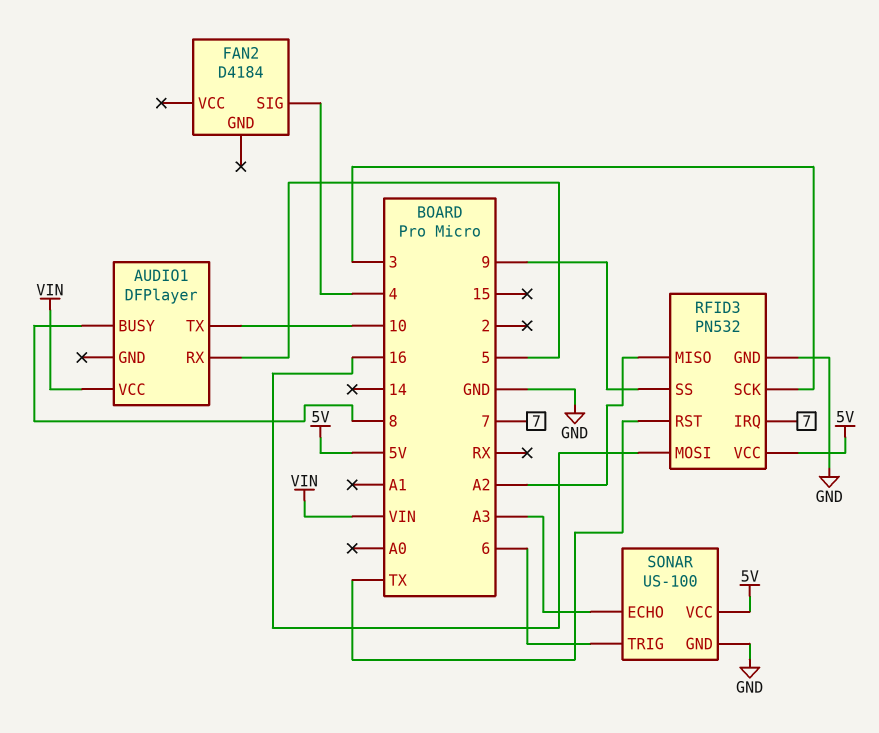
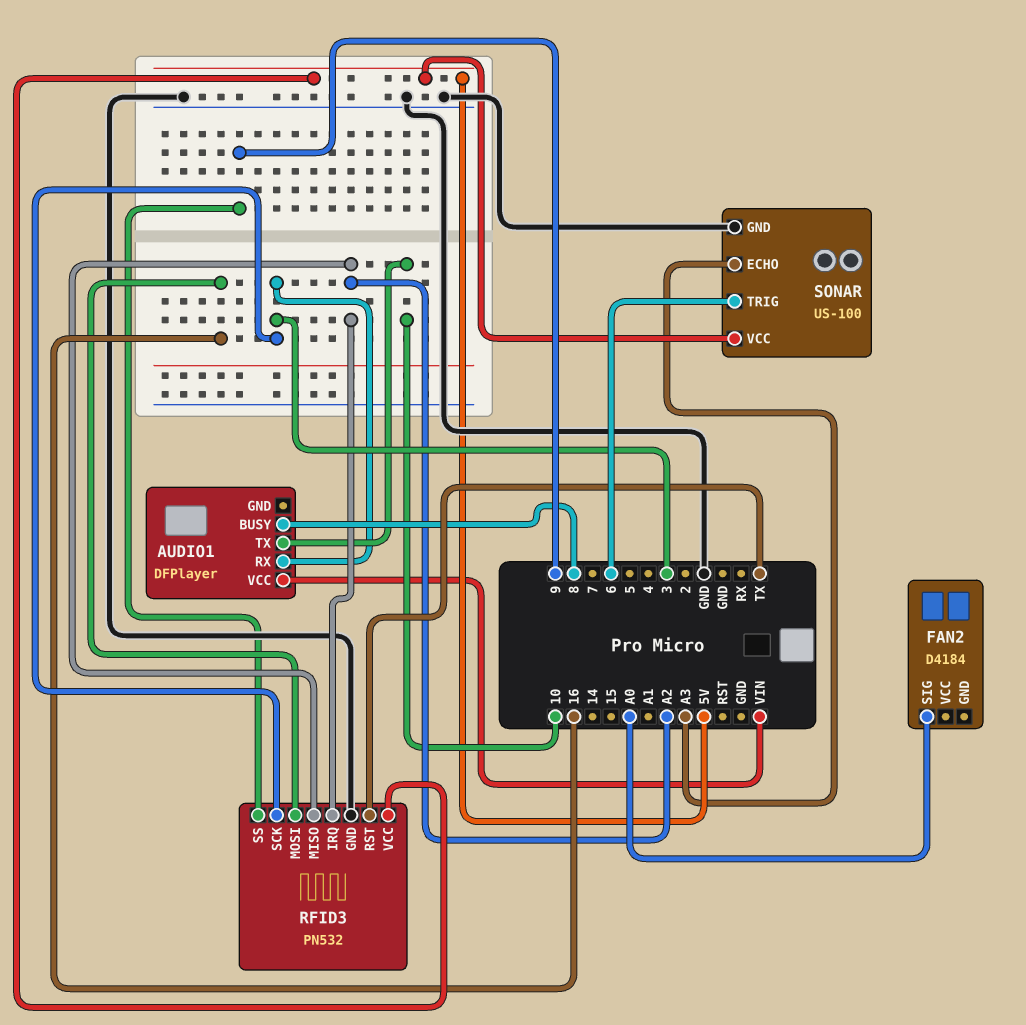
AUDIO1 pin RX: 5 -> 3
FAN2 pin SIG: 4 -> A0
RFID3 pin IRQ: 7 -> A2

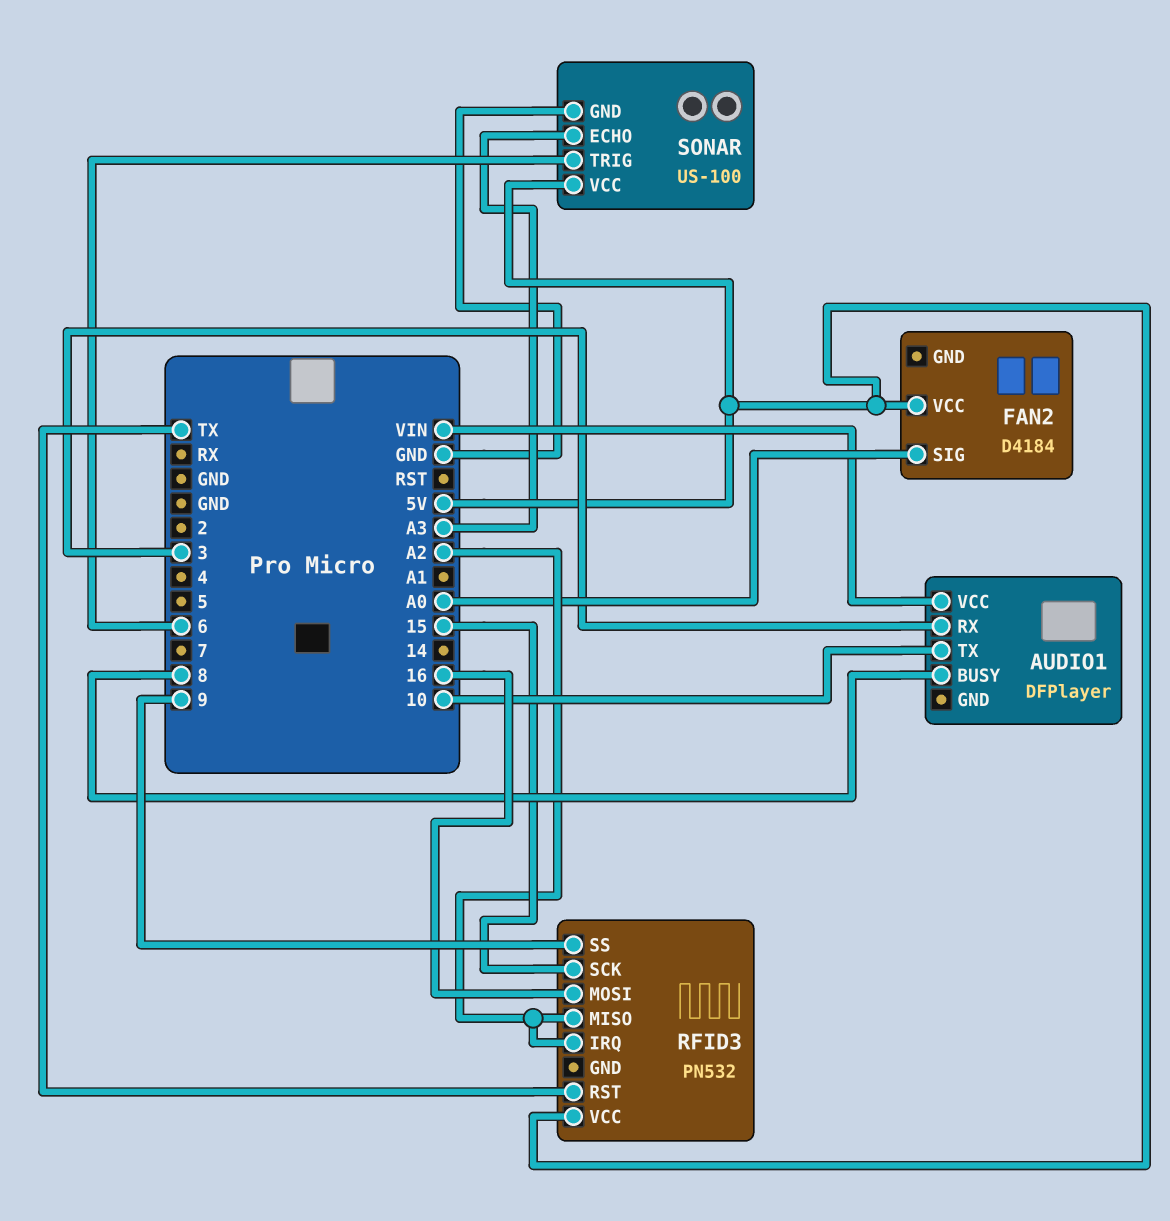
FAN2 pin VCC: none -> 5V
RFID3 pin GND: GND -> none
RFID3 pin SCK: 3 -> 15

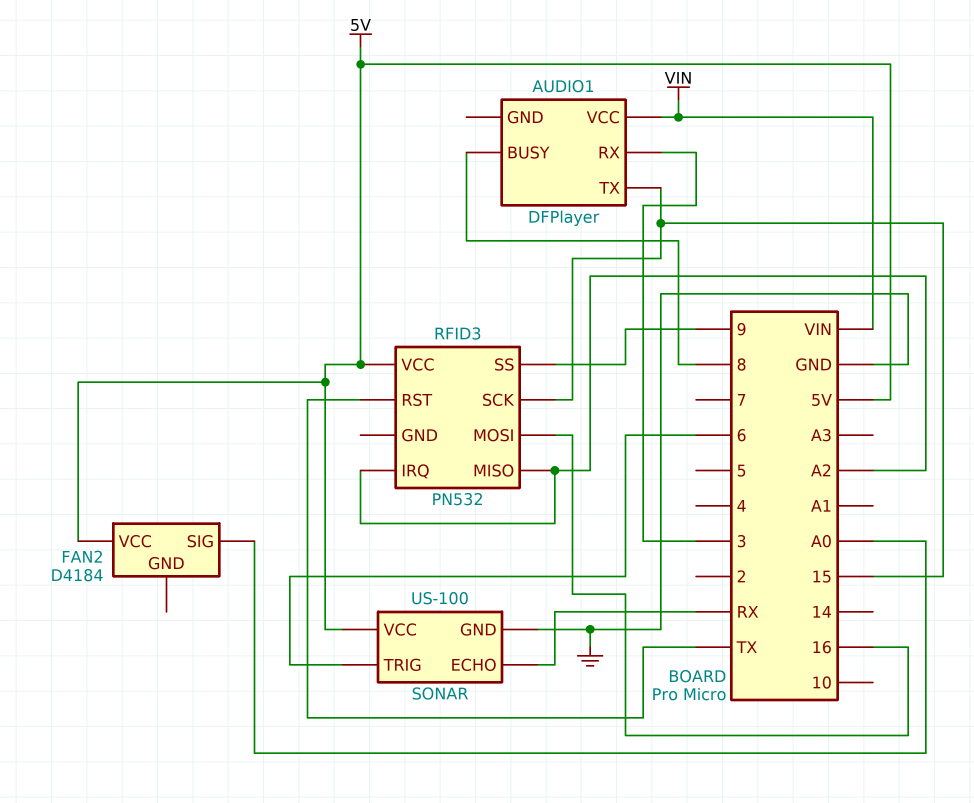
AUDIO1 pin TX: 10 -> 15
SONAR pin ECHO: A3 -> RX

